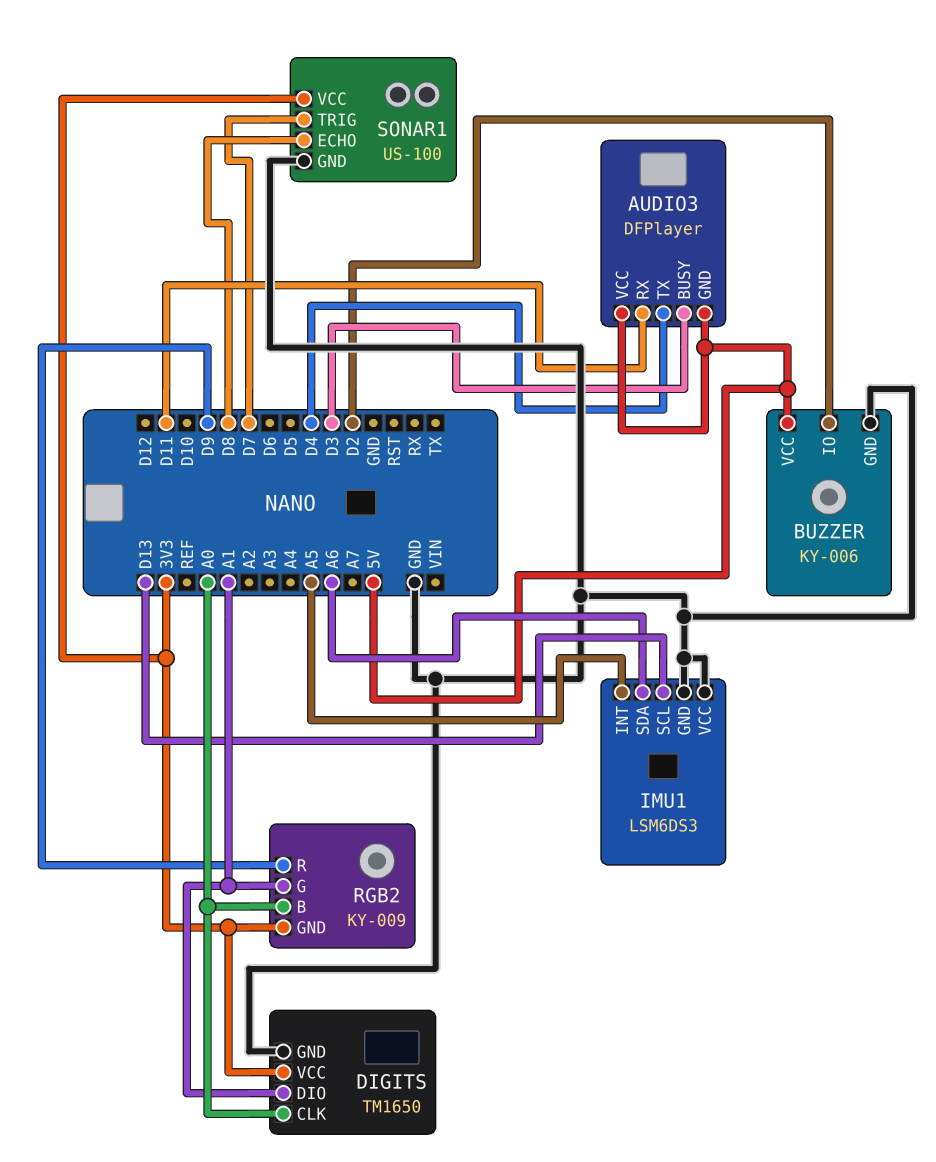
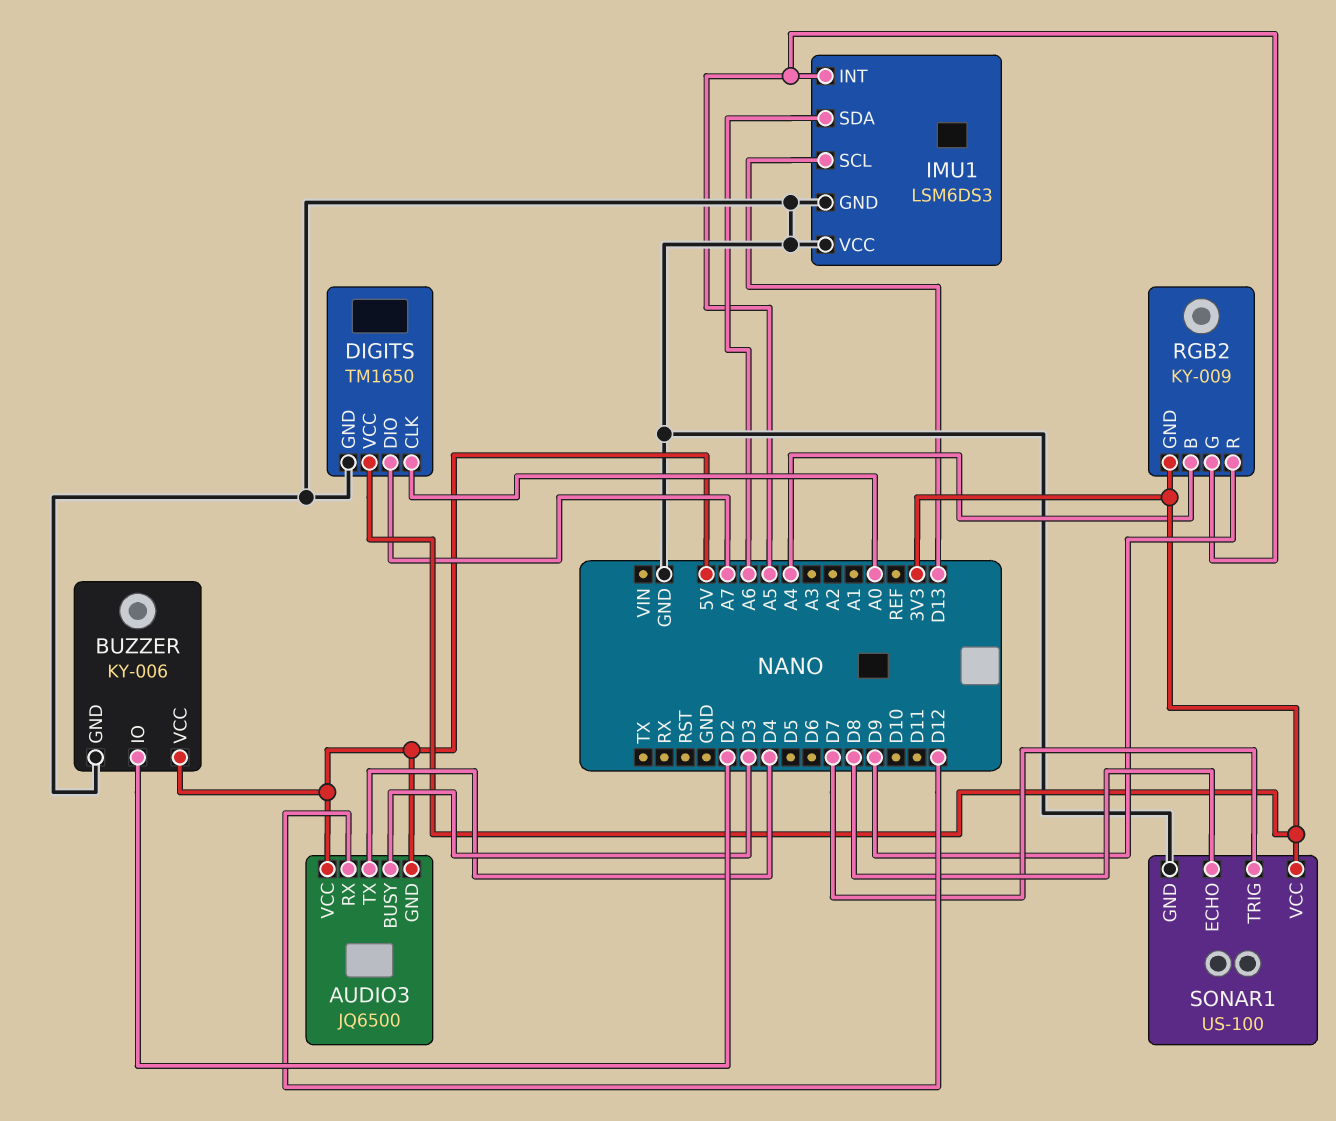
AUDIO3: DFPlayer -> JQ6500
AUDIO3 pin RX: D11 -> D12
DIGITS pin DIO: A1 -> A7
RGB2 pin B: A0 -> A4
RGB2 pin G: A1 -> A5

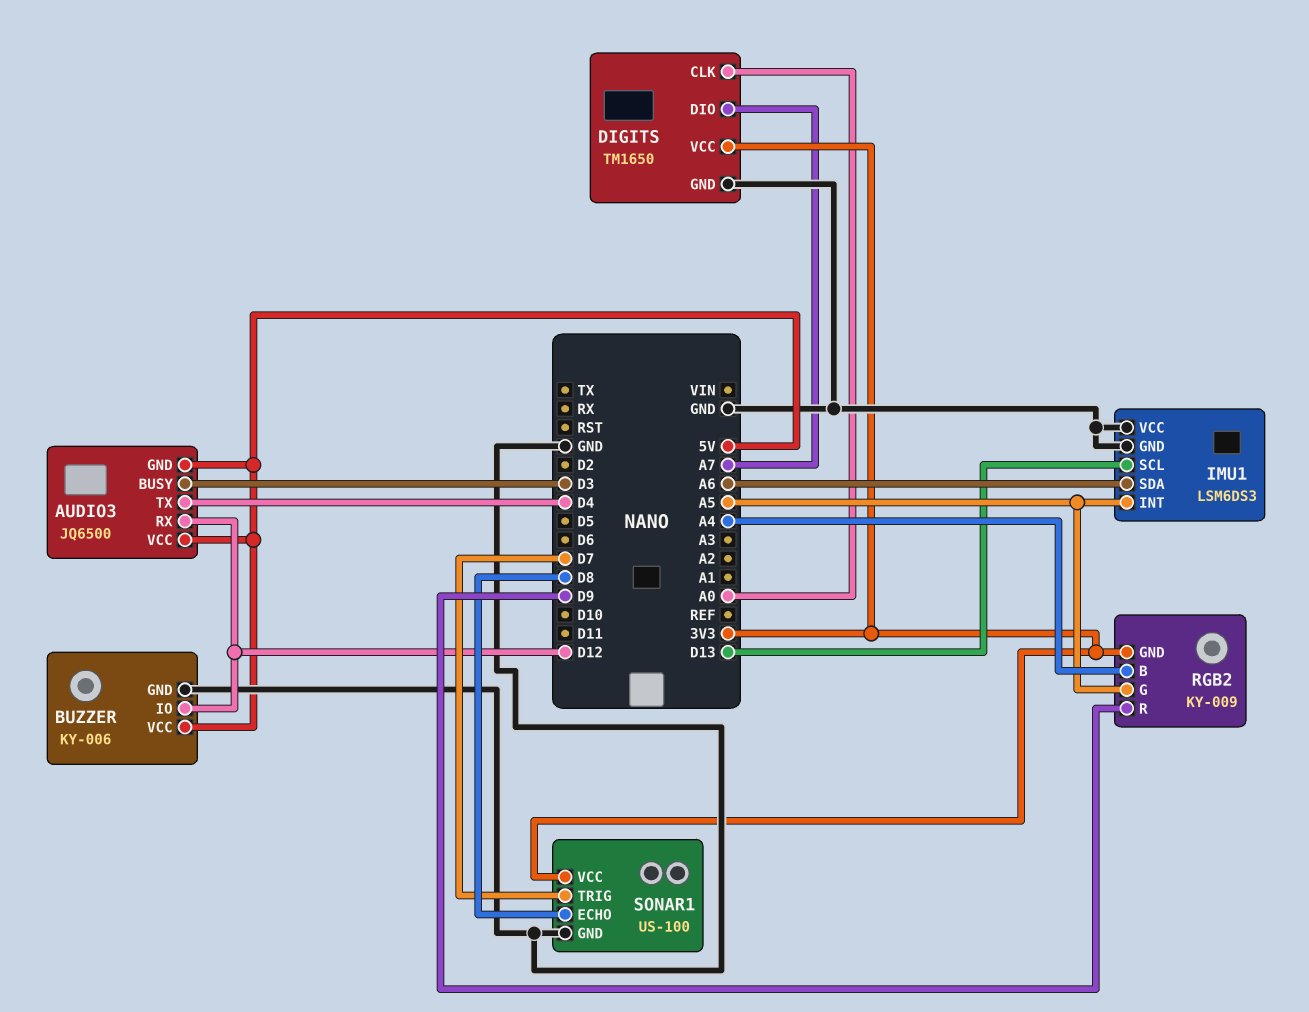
BUZZER pin IO: D2 -> D12

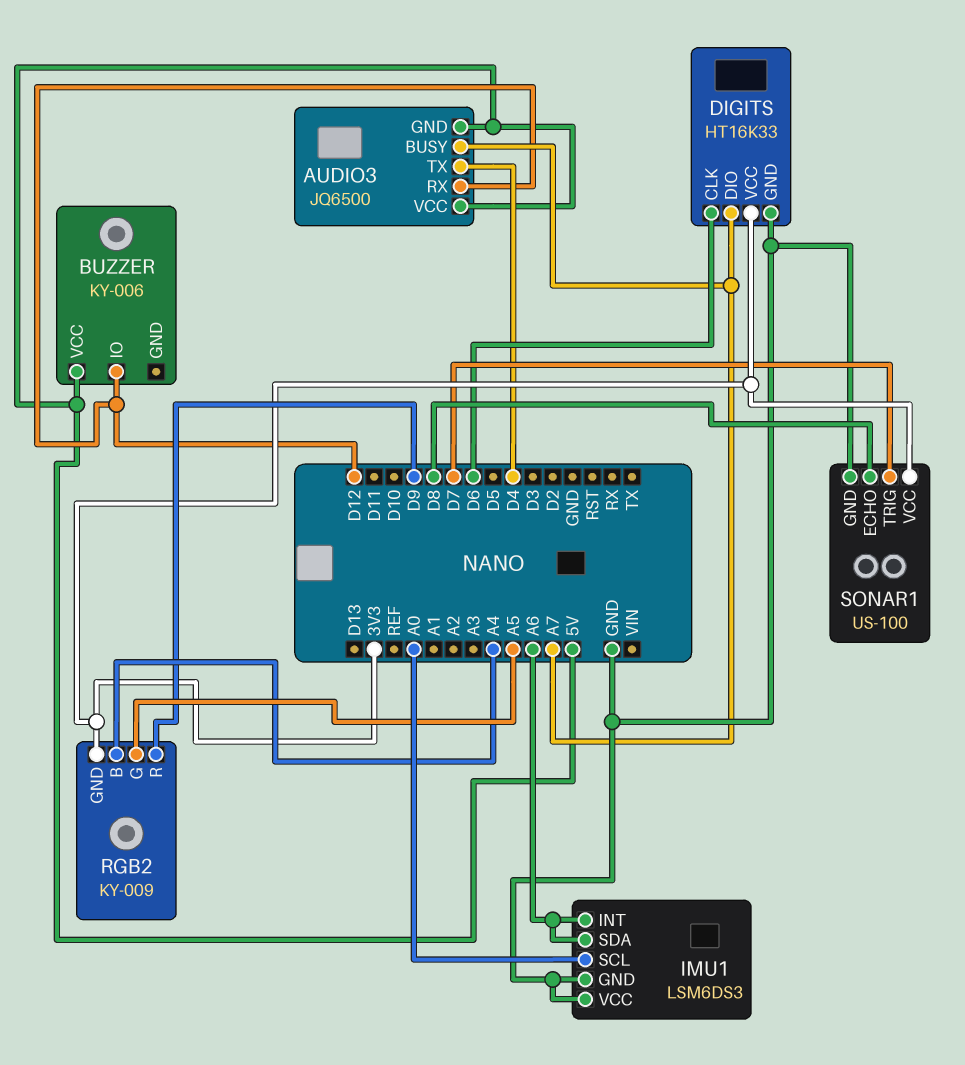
AUDIO3 pin BUSY: D3 -> A7
BUZZER pin GND: GND -> none
DIGITS: TM1650 -> HT16K33
DIGITS pin CLK: A0 -> D6
IMU1 pin INT: A5 -> A6
IMU1 pin SCL: D13 -> A0

